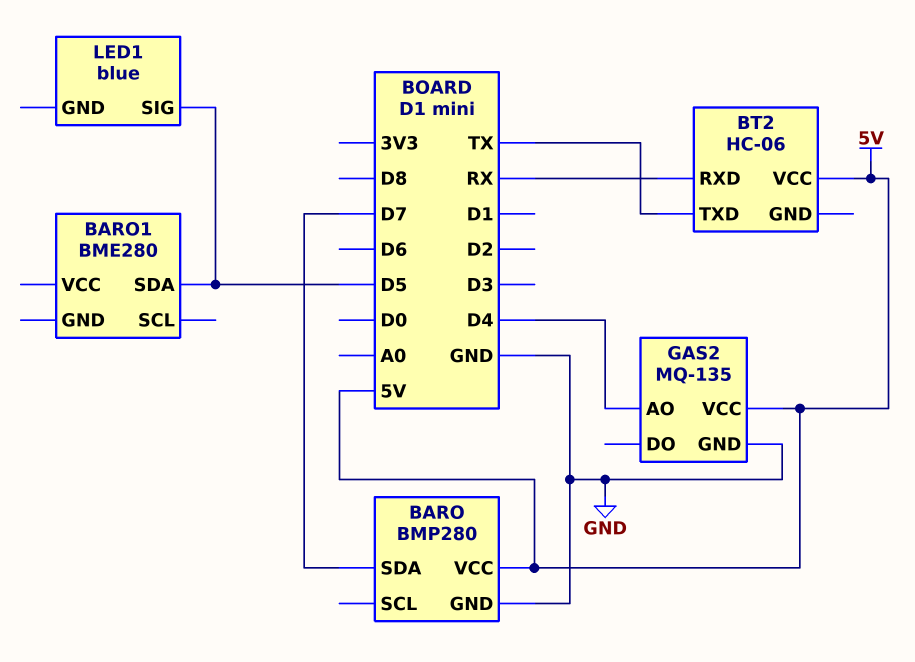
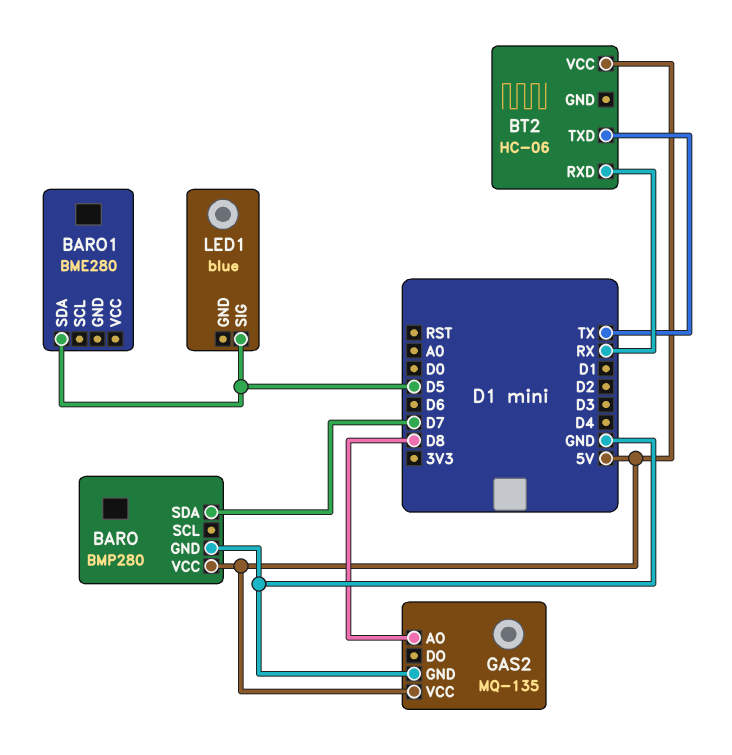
GAS2 pin AO: D4 -> D8

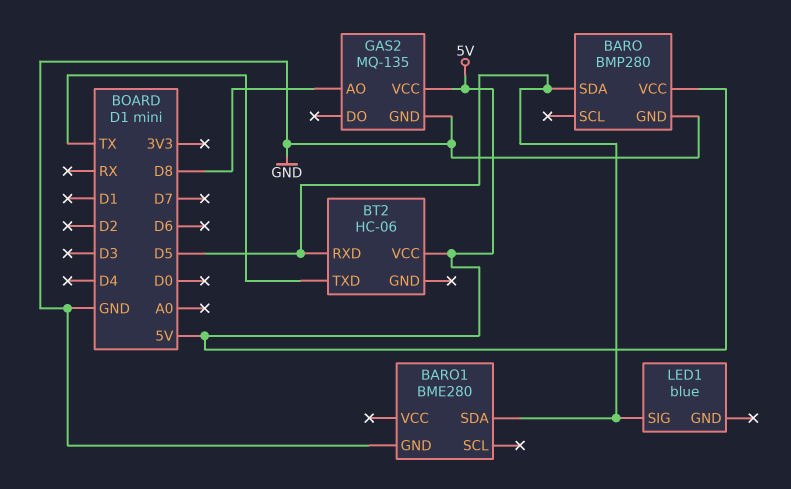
BARO pin SDA: D7 -> D5
BARO1 pin GND: none -> GND
BT2 pin RXD: RX -> D5

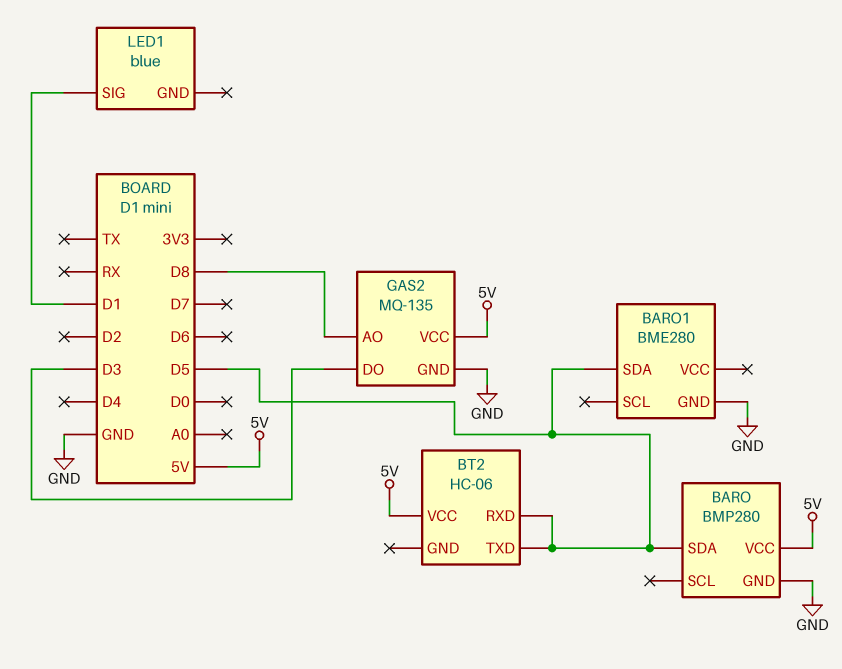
BT2 pin TXD: TX -> D5
GAS2 pin DO: none -> D3
LED1 pin SIG: D5 -> D1

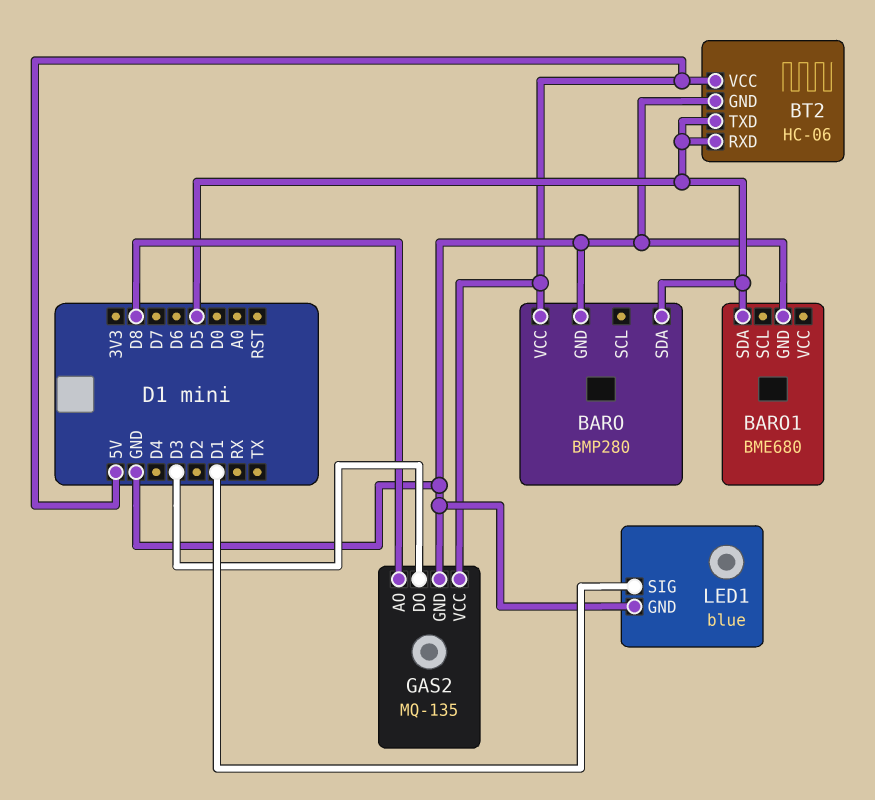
BARO1: BME280 -> BME680
BT2 pin GND: none -> GND
LED1 pin GND: none -> GND

